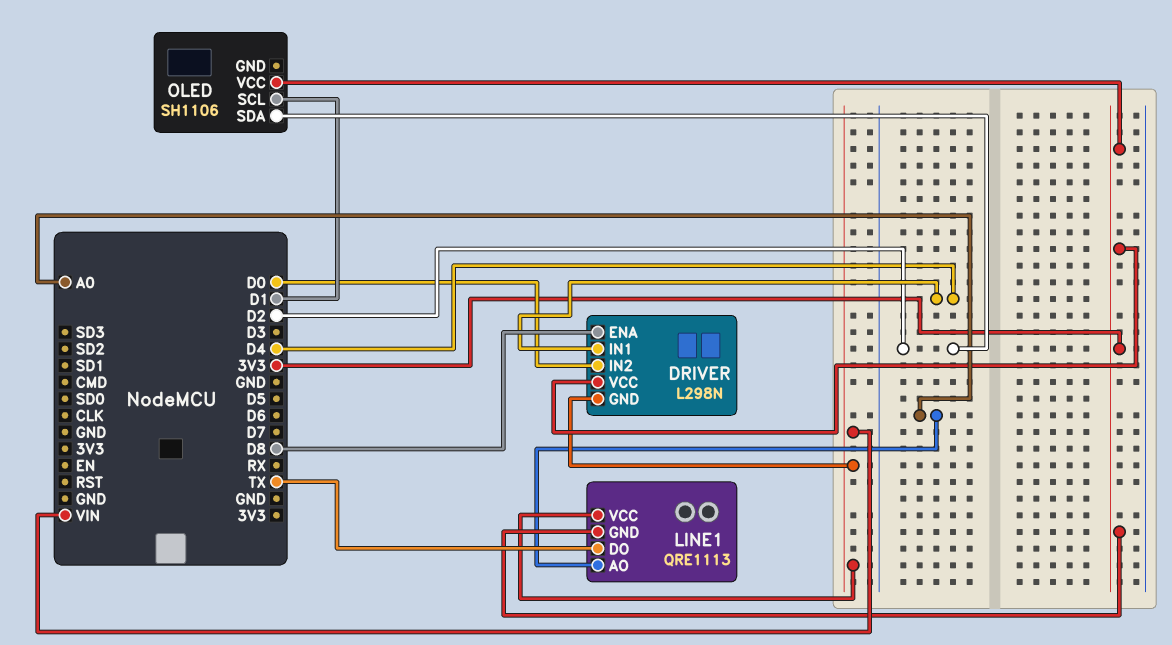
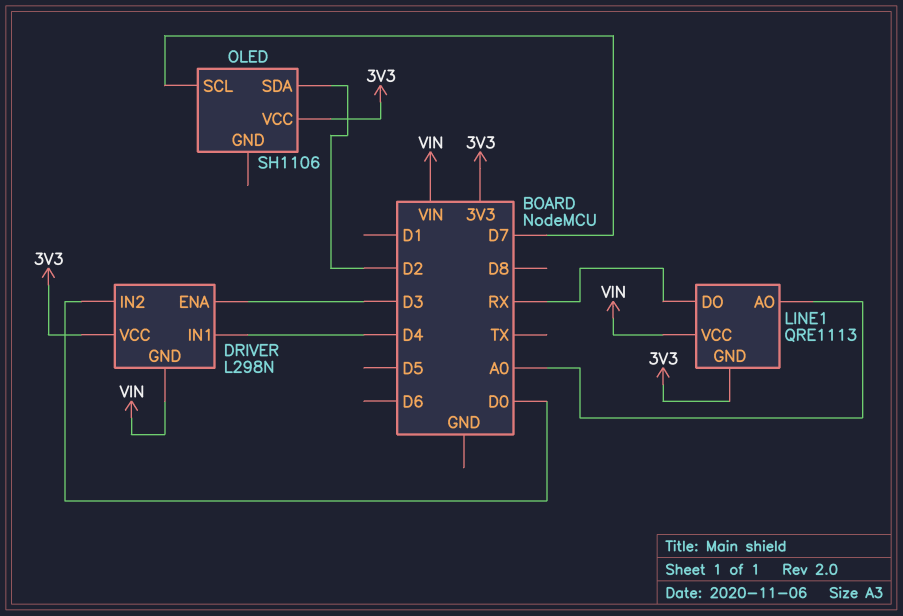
DRIVER pin ENA: D8 -> D3
LINE1 pin DO: TX -> RX
OLED pin SCL: D1 -> D7

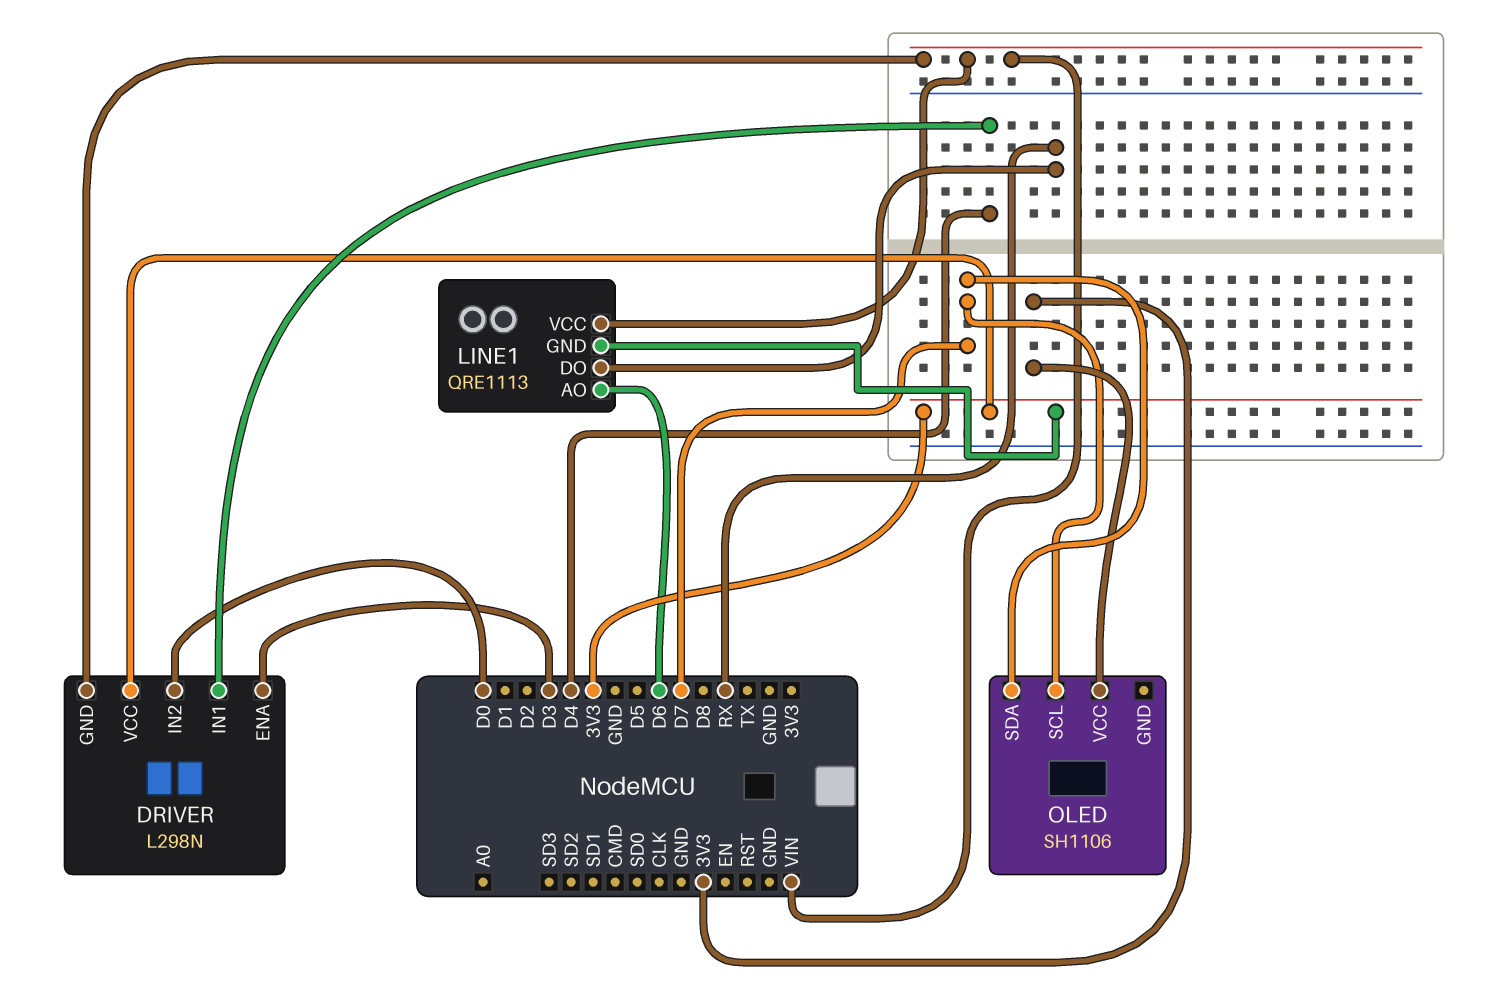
LINE1 pin AO: A0 -> D6
OLED pin SDA: D2 -> D7

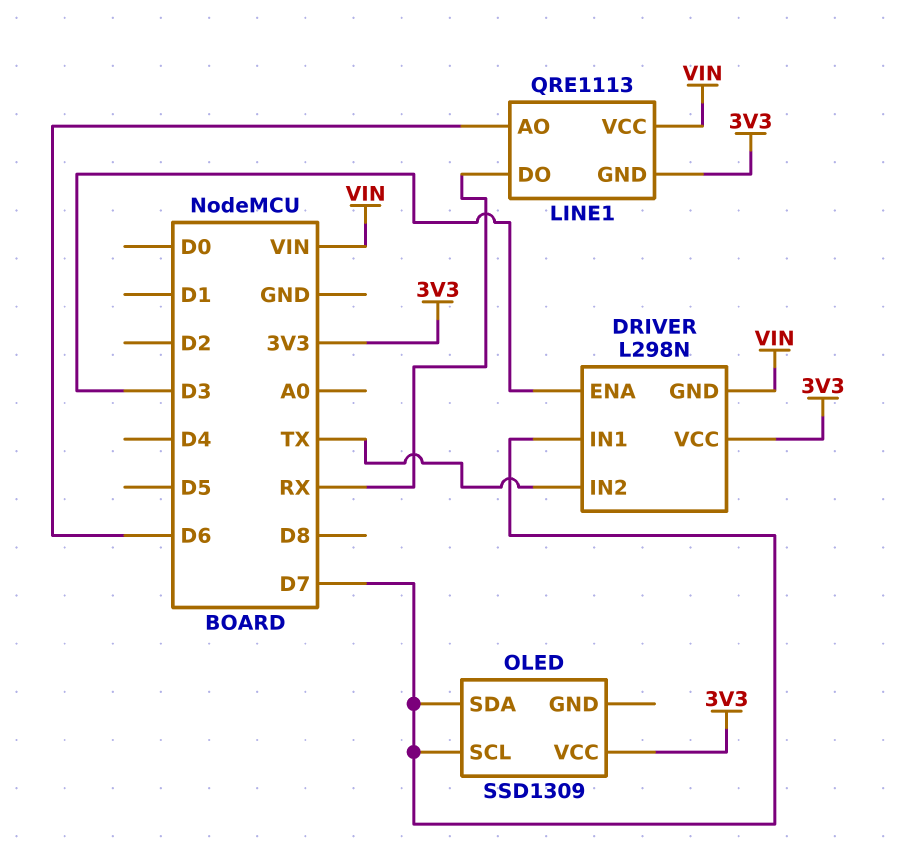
DRIVER pin IN1: D4 -> D7
DRIVER pin IN2: D0 -> TX
OLED: SH1106 -> SSD1309

